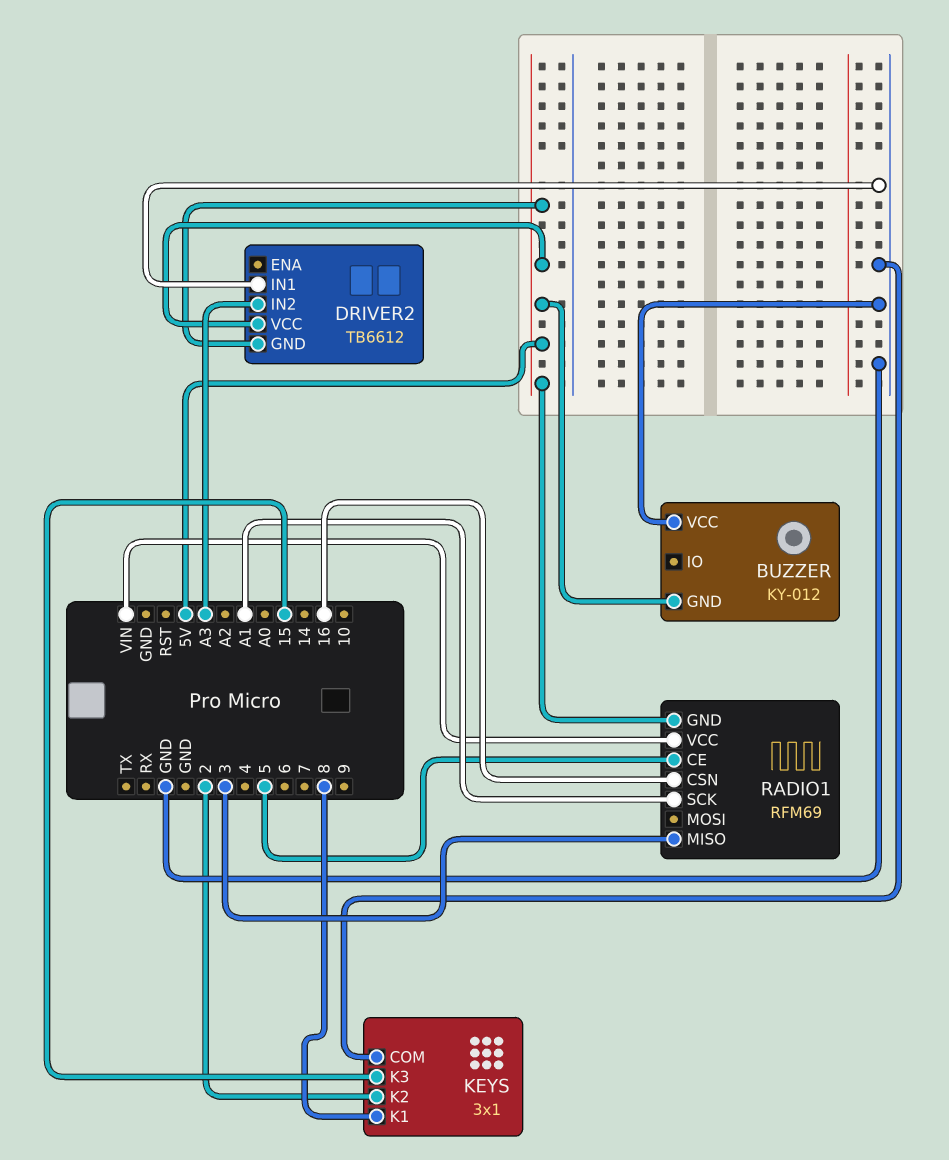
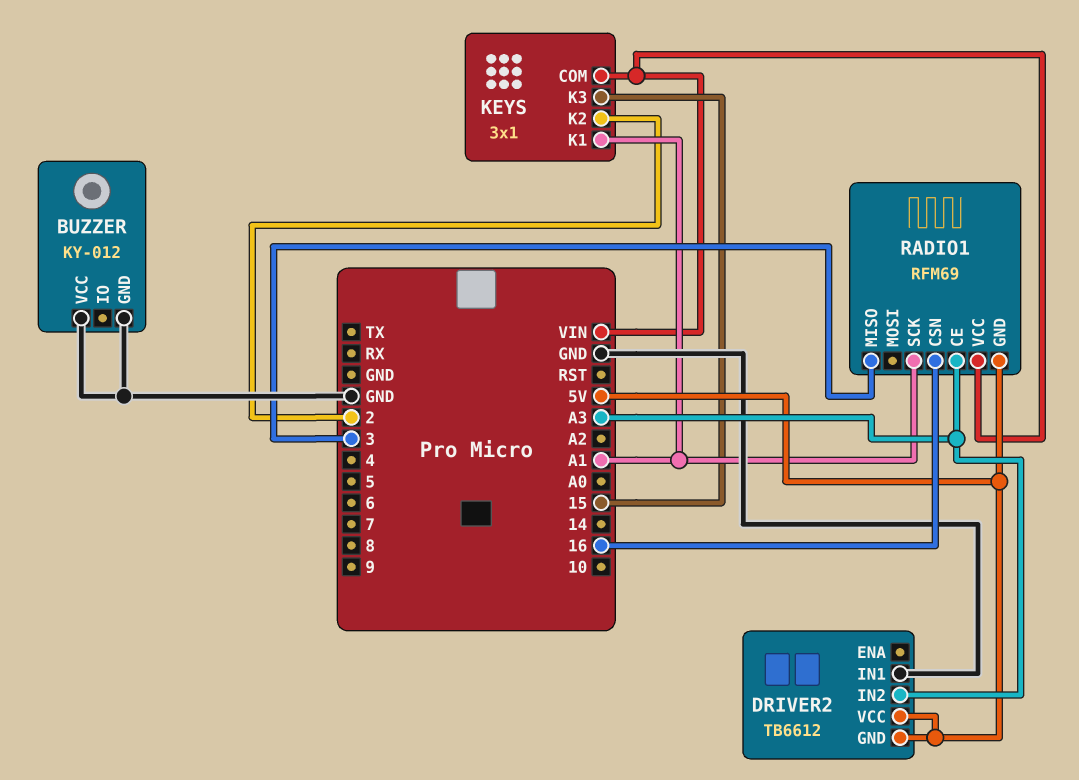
BUZZER pin GND: 5V -> GND
KEYS pin COM: GND -> VIN
KEYS pin K1: 8 -> A1
RADIO1 pin CE: 5 -> A3

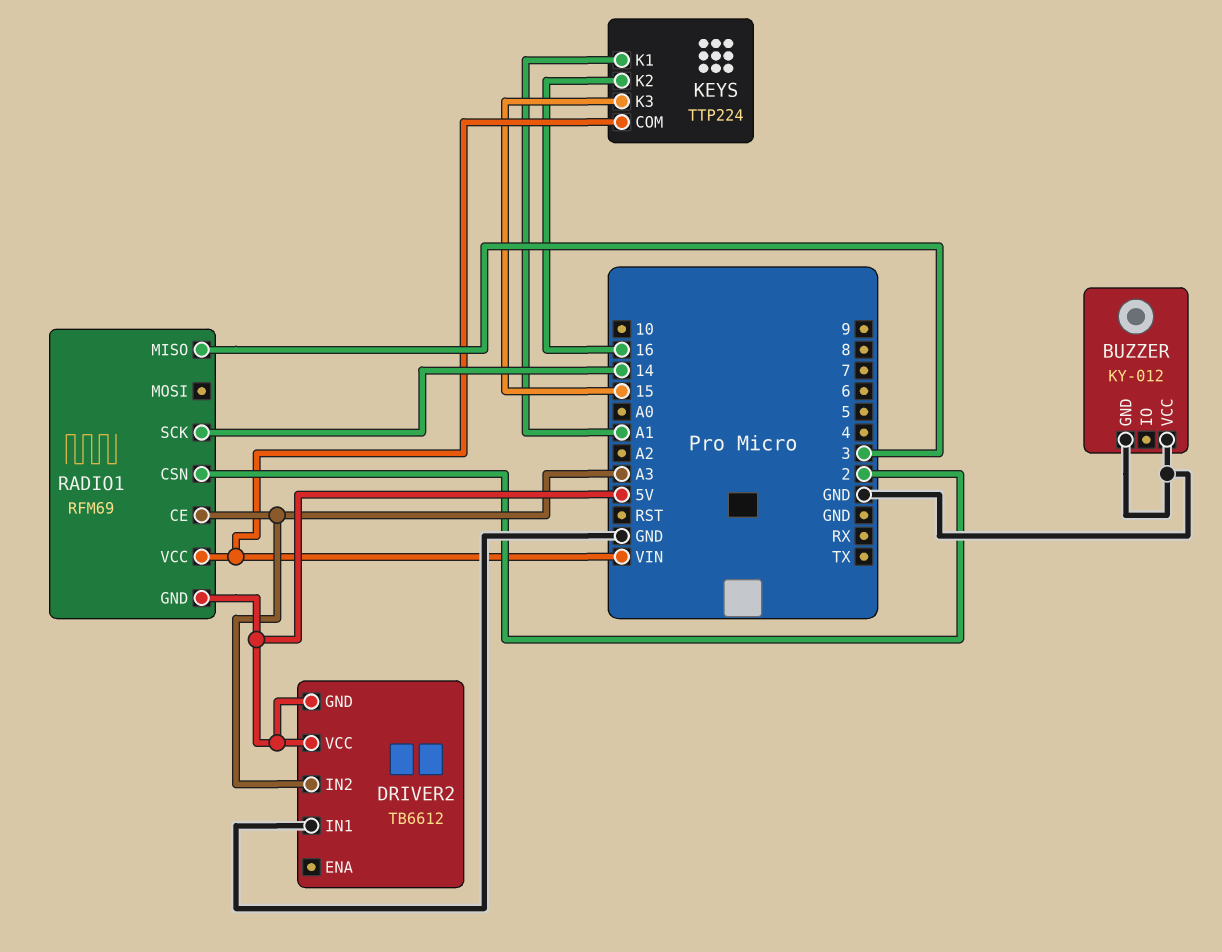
KEYS: 3x1 -> TTP224
KEYS pin K2: 2 -> 16
RADIO1 pin CSN: 16 -> 2
RADIO1 pin SCK: A1 -> 14

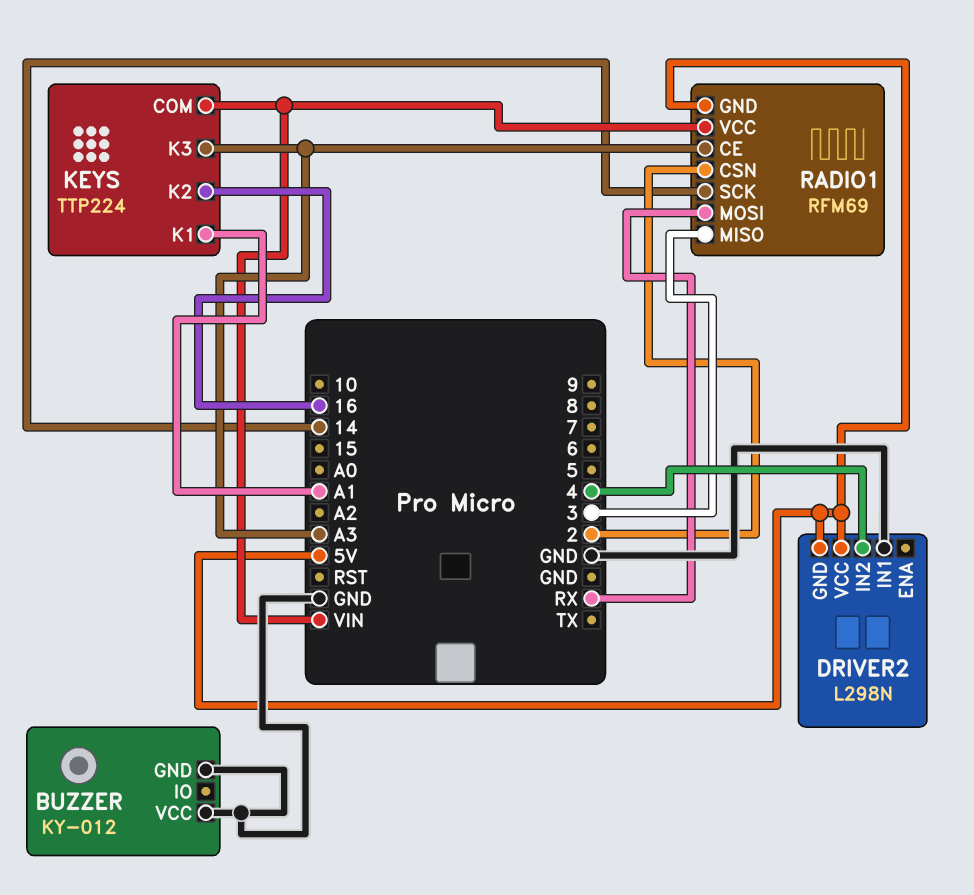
DRIVER2: TB6612 -> L298N
DRIVER2 pin IN2: A3 -> 4
KEYS pin K3: 15 -> A3
RADIO1 pin MOSI: none -> RX

